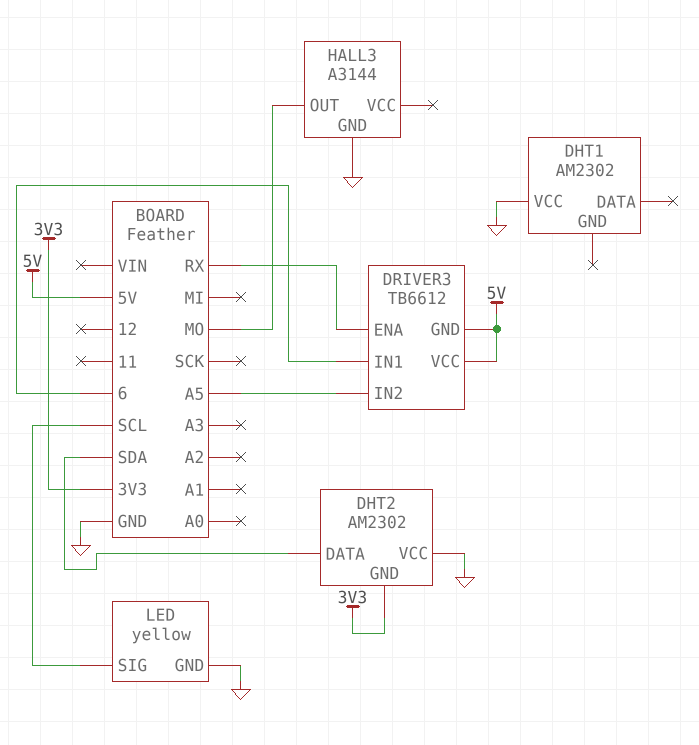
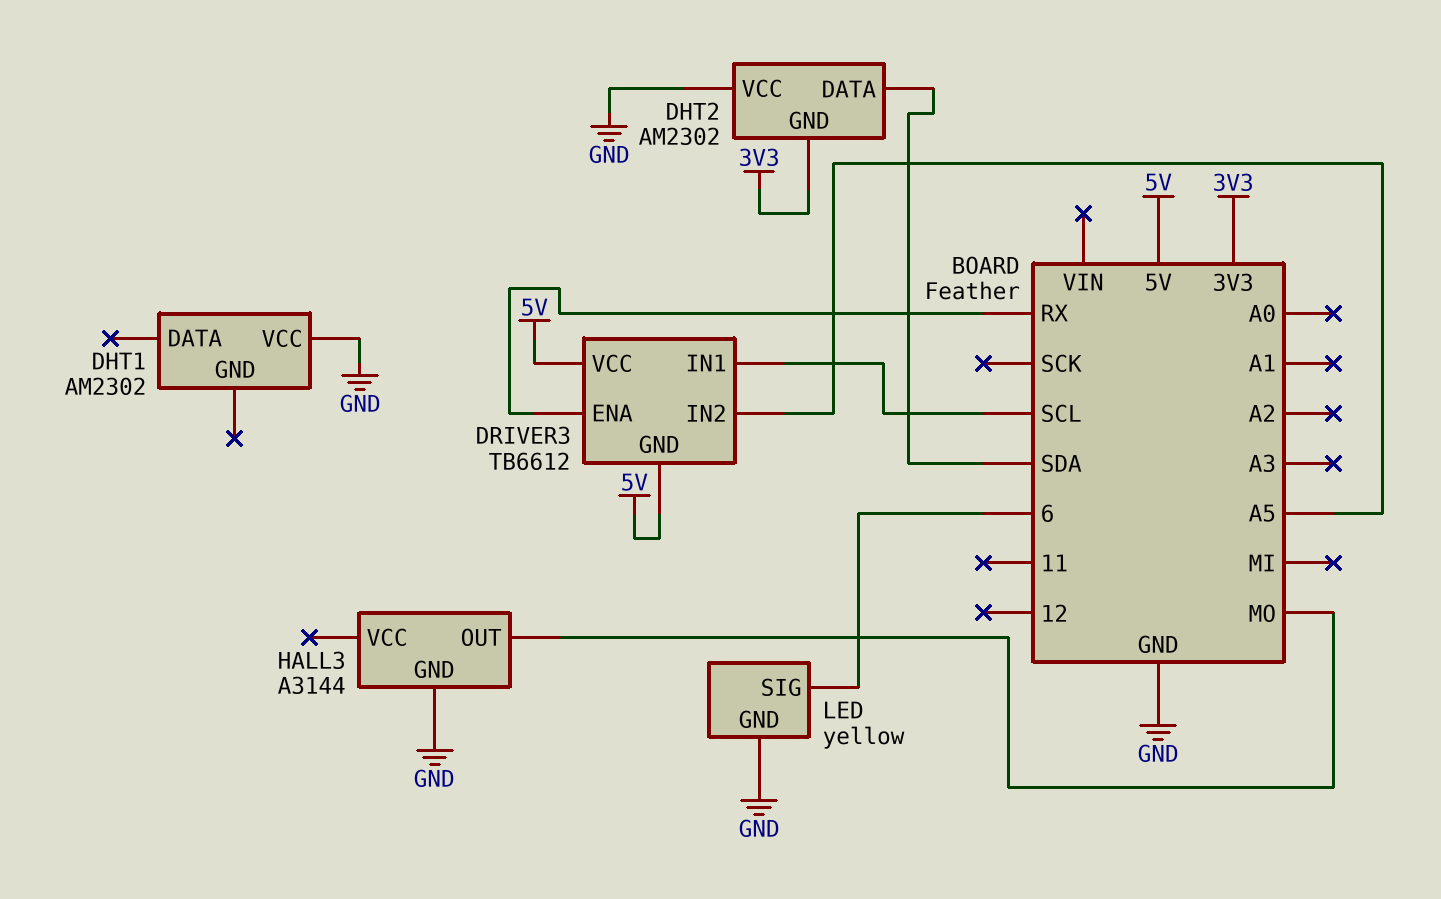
DRIVER3 pin IN1: 6 -> SCL
LED pin SIG: SCL -> 6

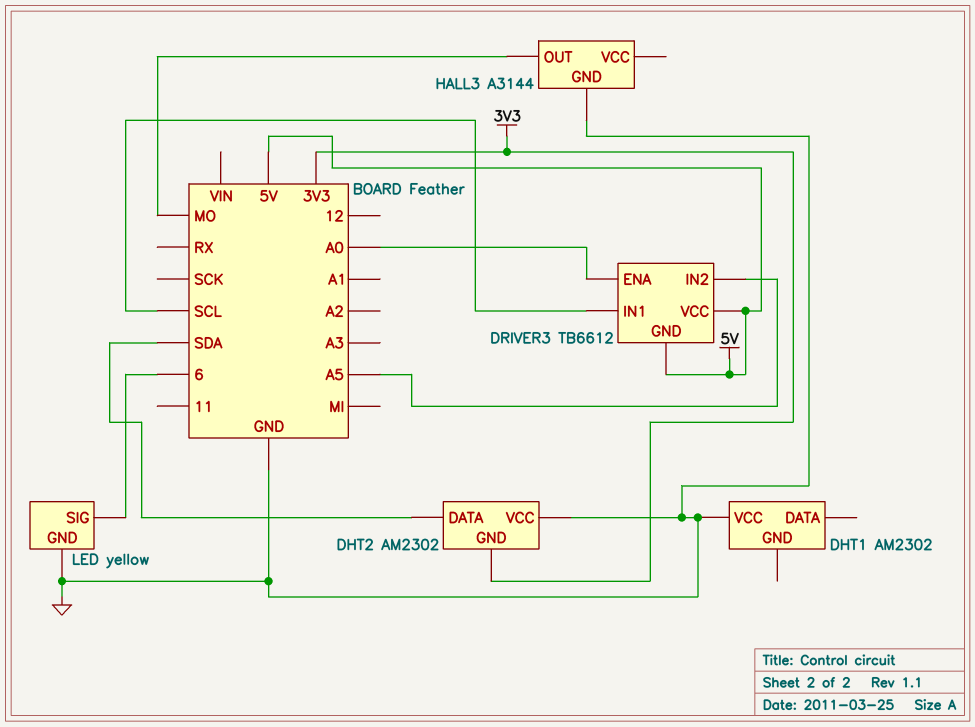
DRIVER3 pin ENA: RX -> A0

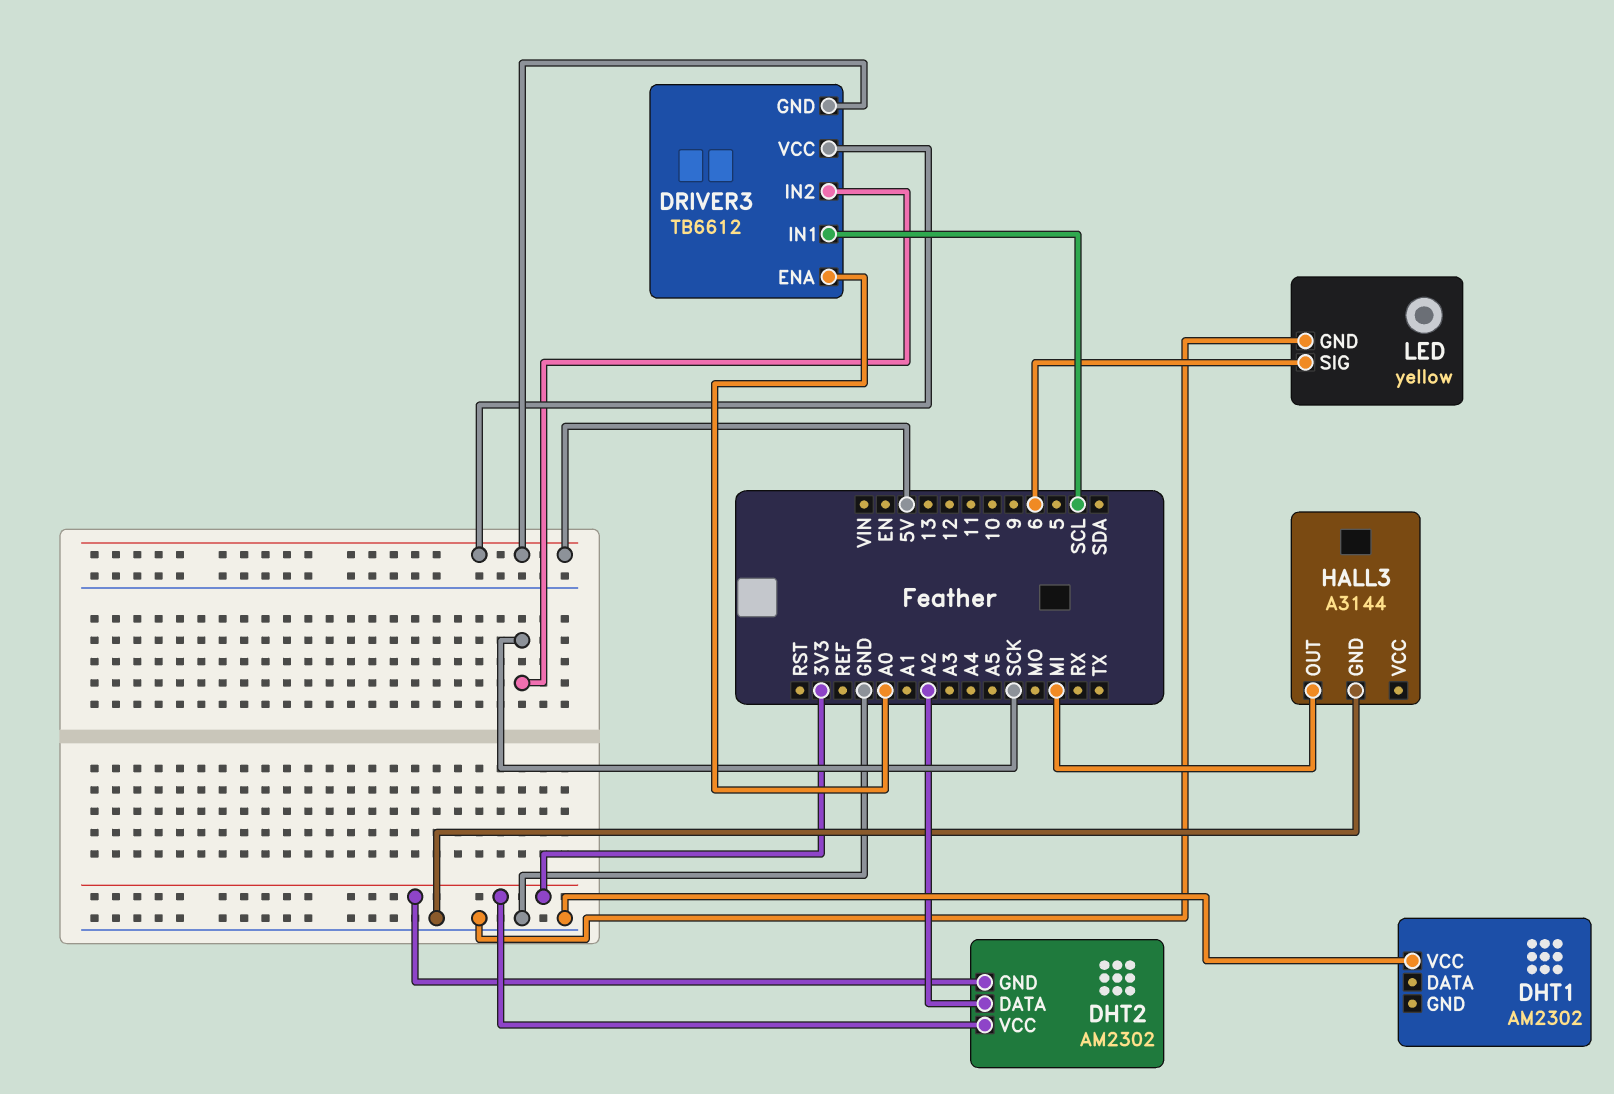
DHT2 pin DATA: SDA -> A2
DHT2 pin VCC: GND -> 3V3
DRIVER3 pin IN2: A5 -> SCK
HALL3 pin OUT: MO -> MI

